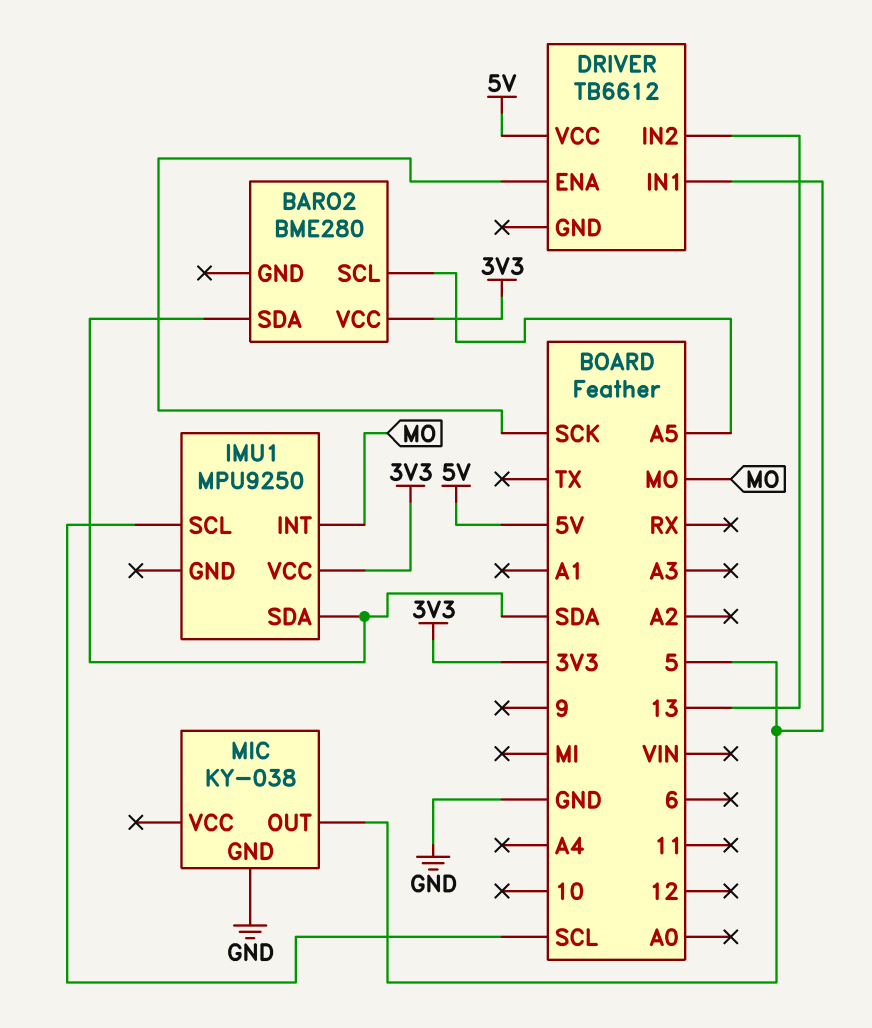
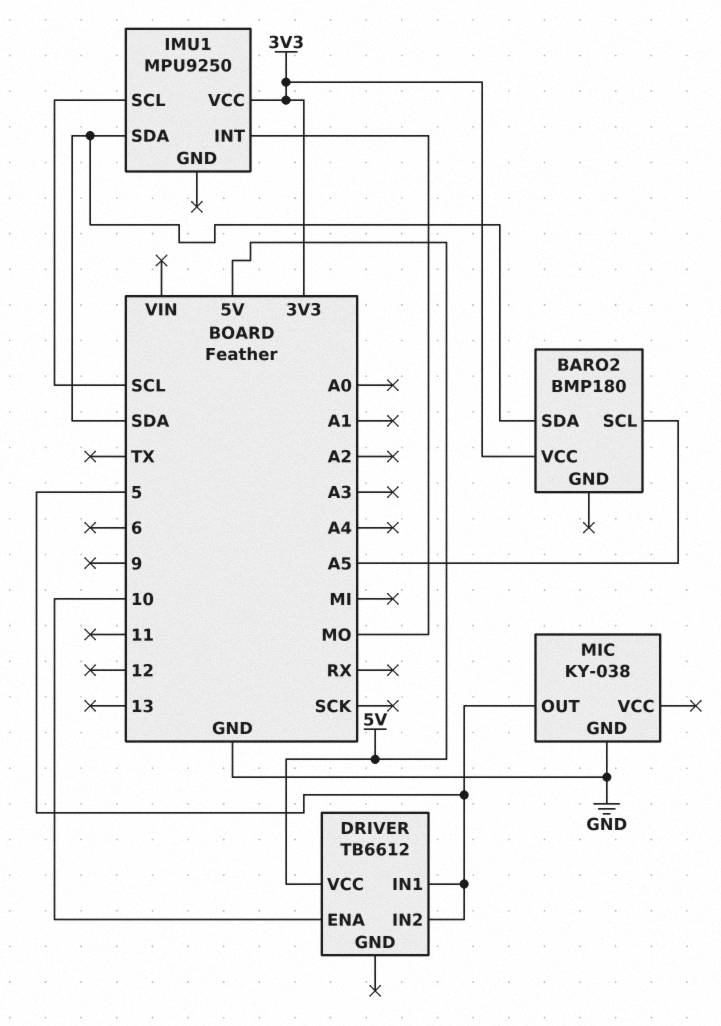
BARO2: BME280 -> BMP180
DRIVER pin ENA: SCK -> 10
DRIVER pin IN2: 13 -> 5

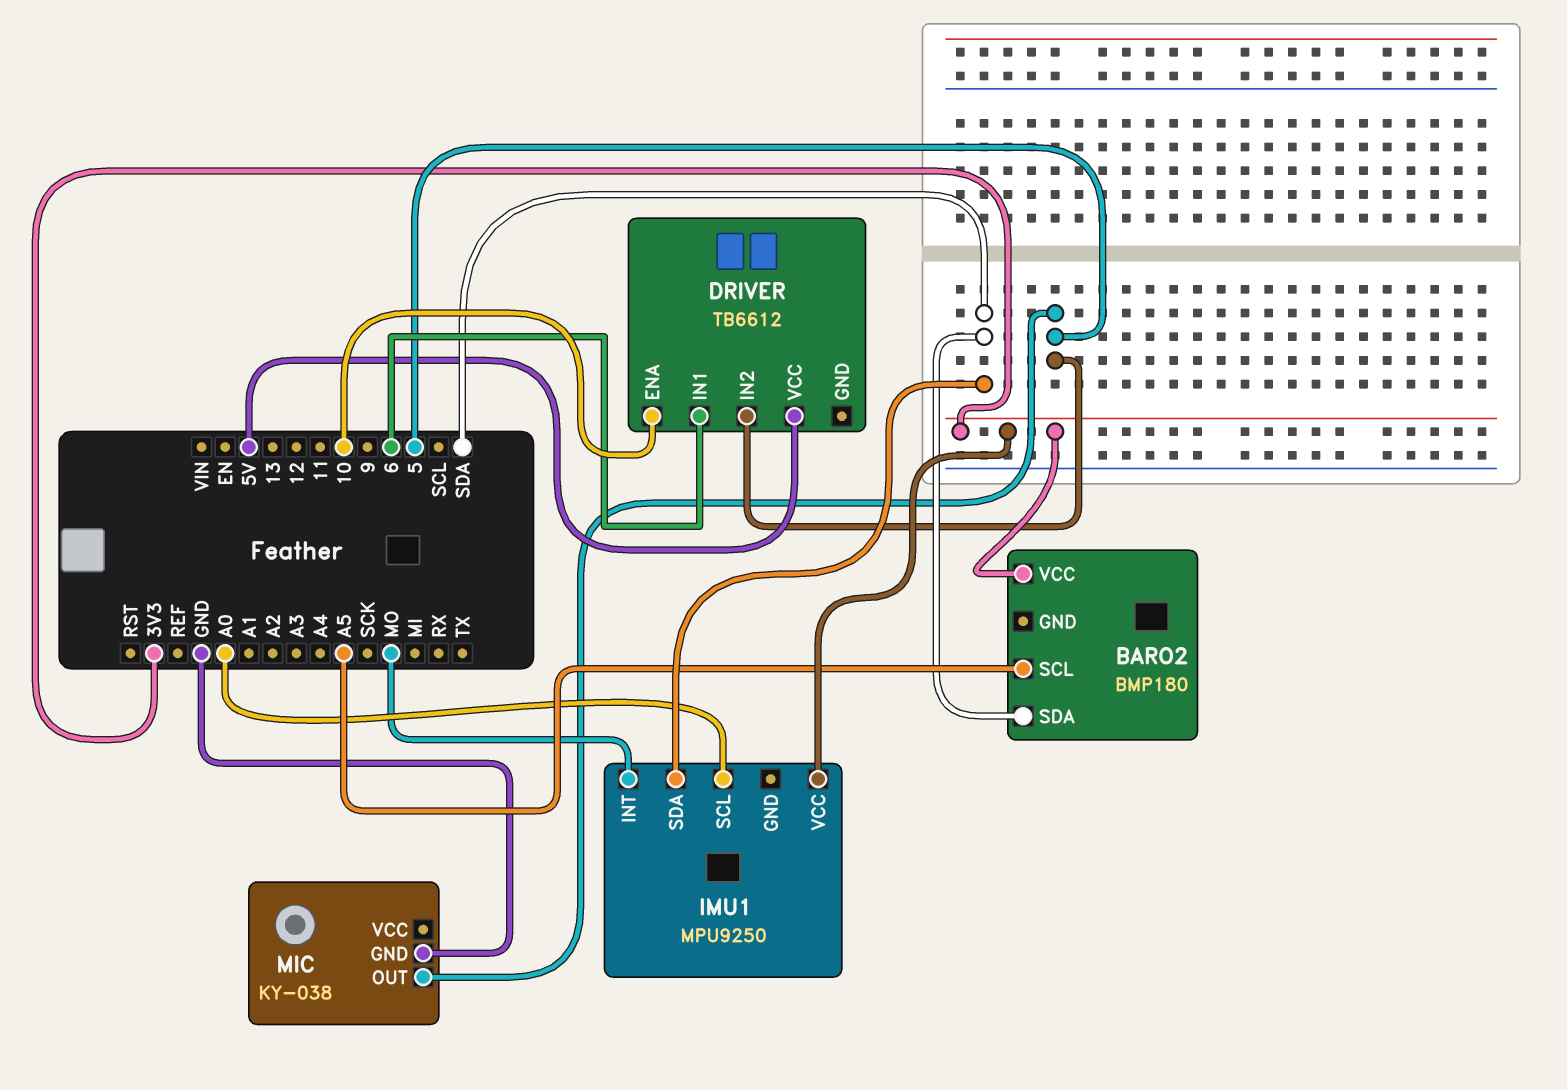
DRIVER pin IN1: 5 -> 6
IMU1 pin SCL: SCL -> A0

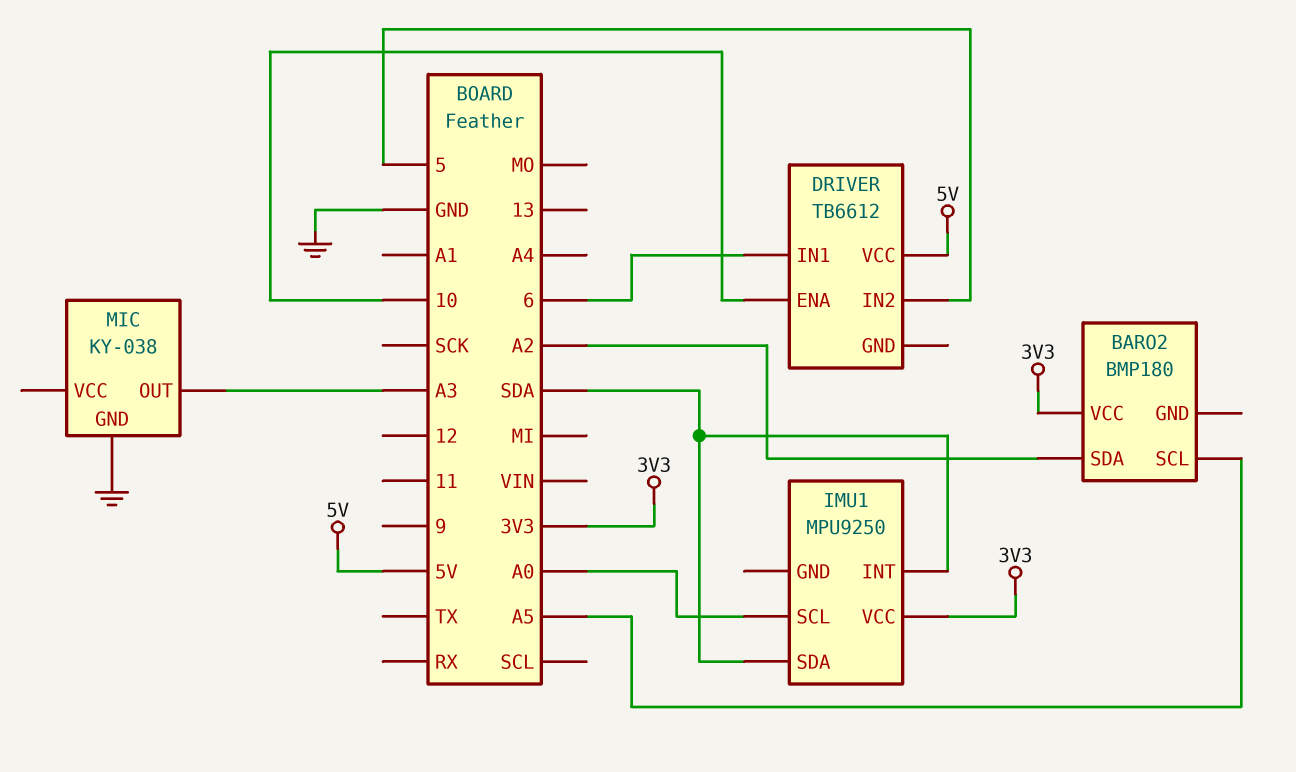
BARO2 pin SDA: SDA -> A2
IMU1 pin INT: MO -> SDA
MIC pin OUT: 5 -> A3

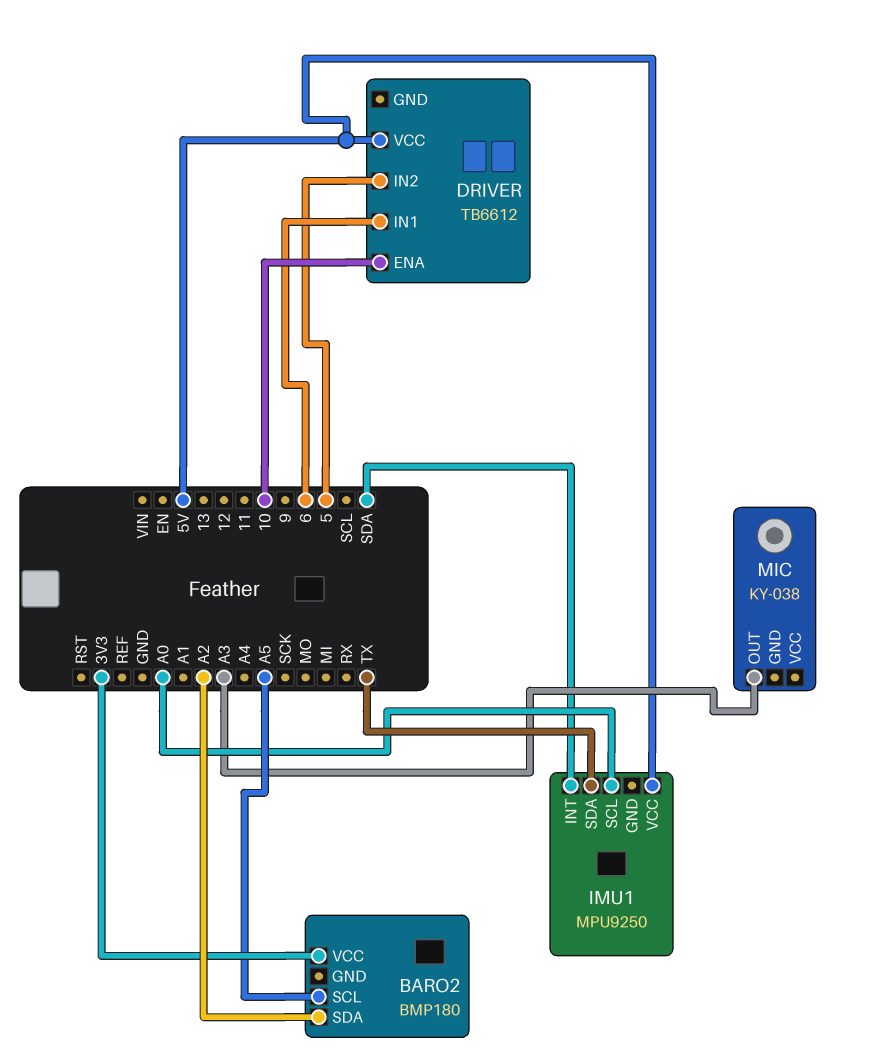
IMU1 pin SDA: SDA -> TX
IMU1 pin VCC: 3V3 -> 5V
MIC pin GND: GND -> none

